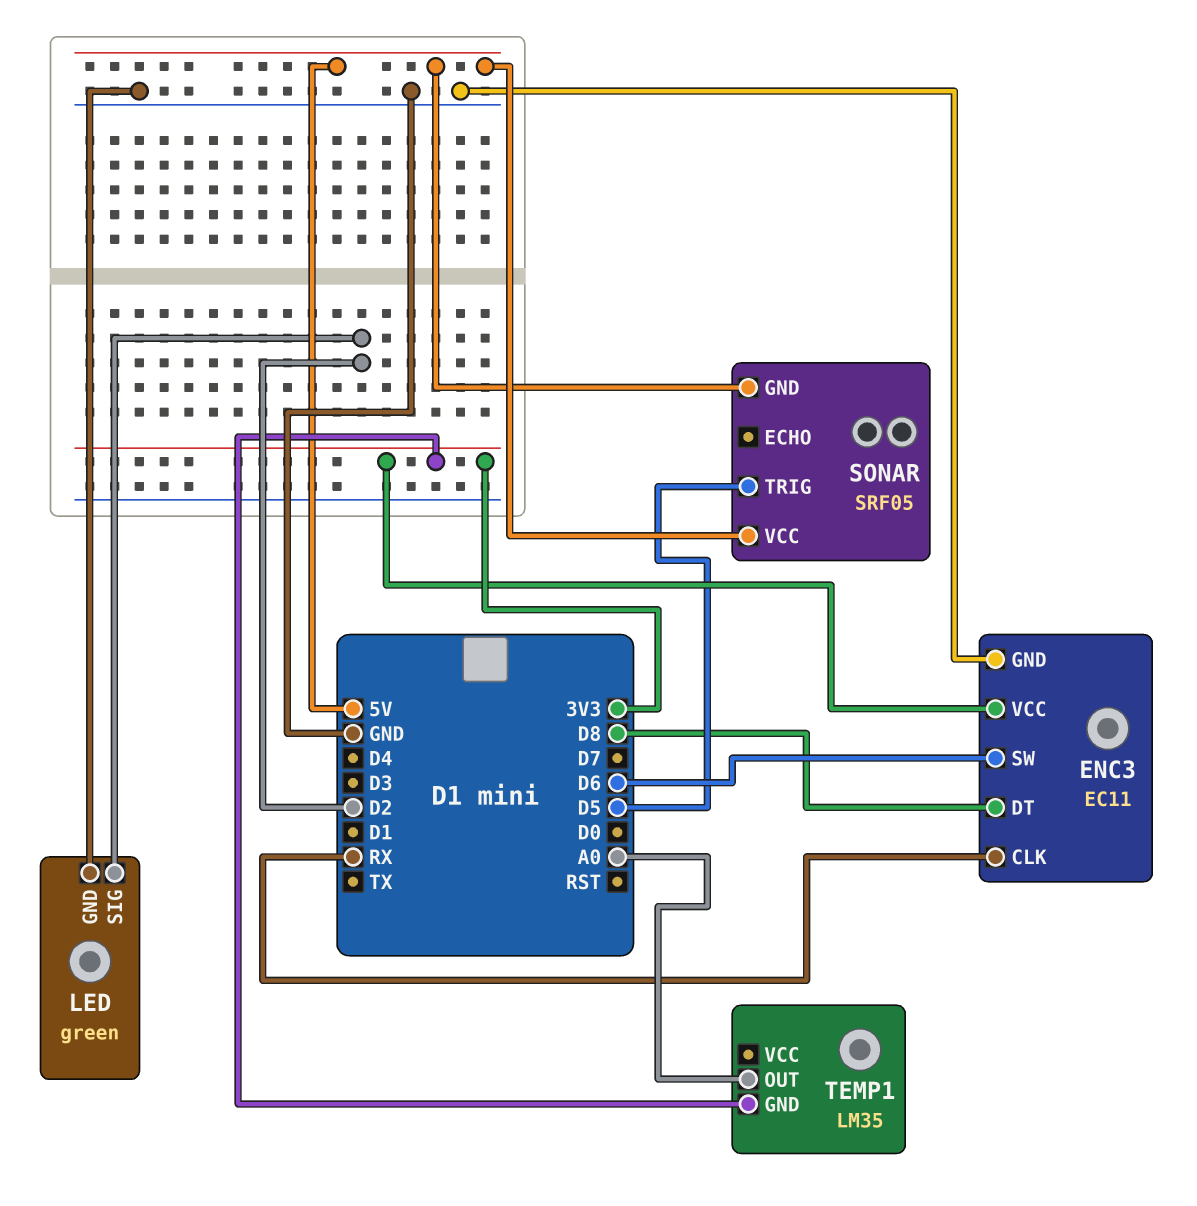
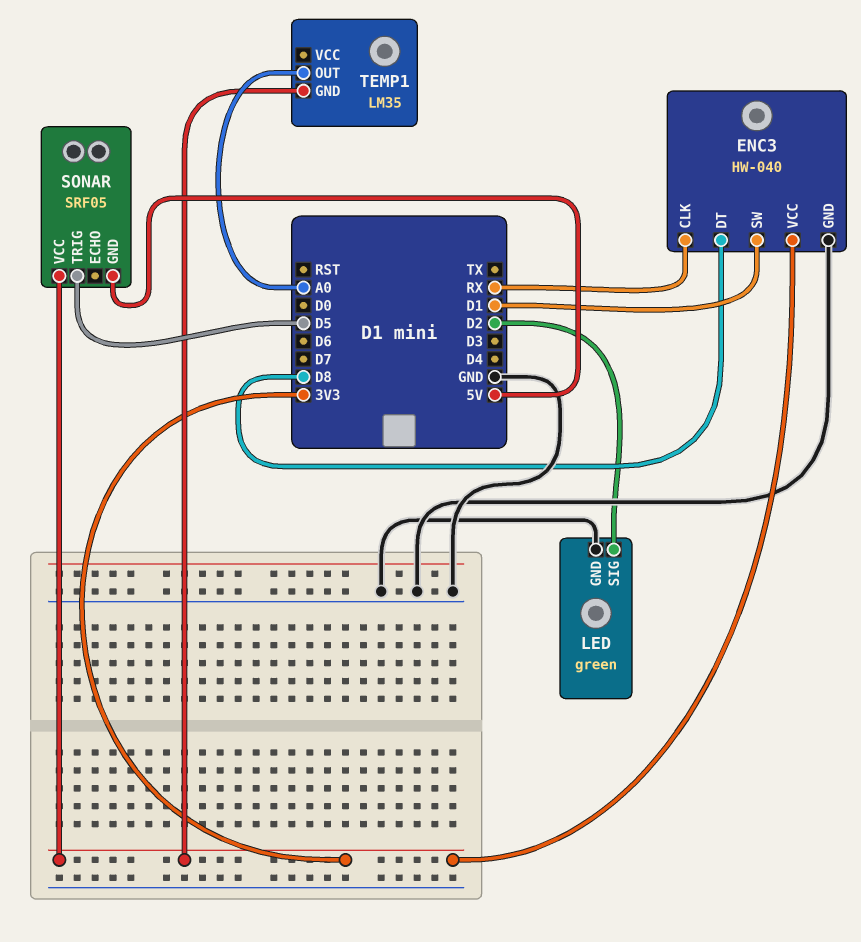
ENC3: EC11 -> HW-040
ENC3 pin SW: D6 -> D1
SONAR pin VCC: 5V -> 3V3

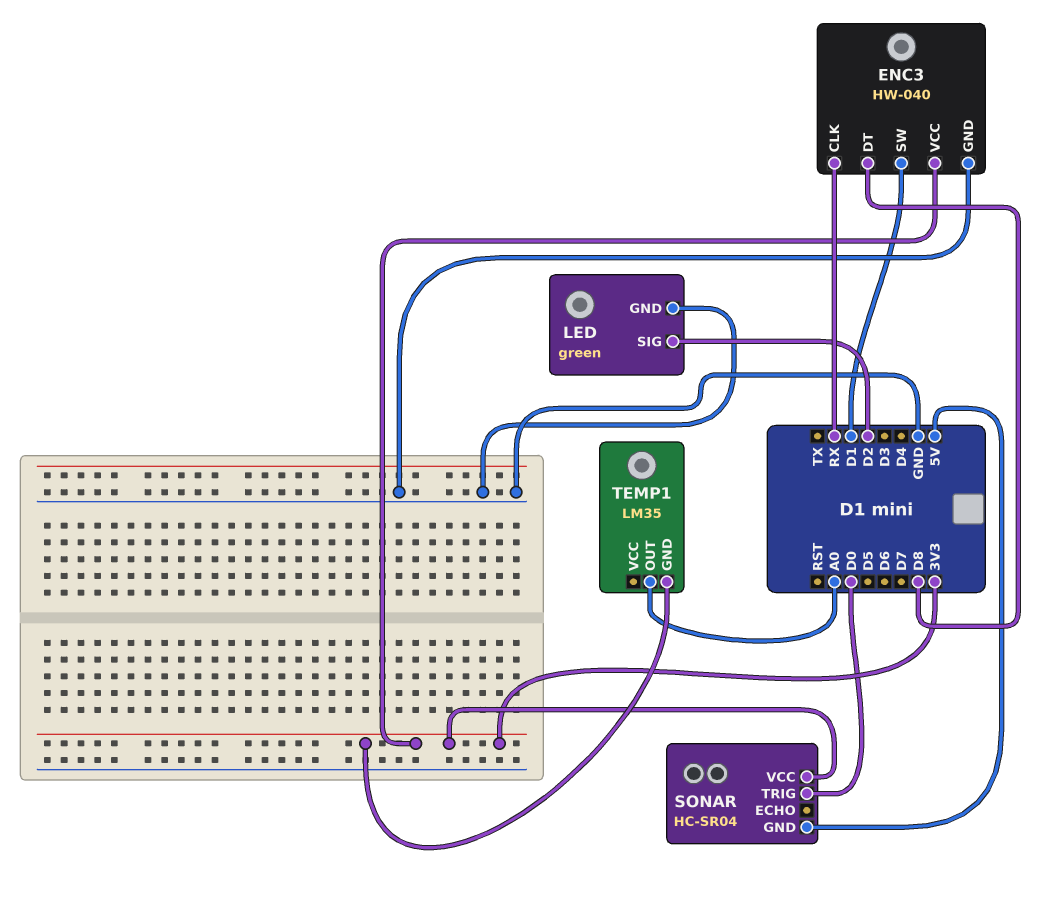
SONAR: SRF05 -> HC-SR04
SONAR pin TRIG: D5 -> D0

